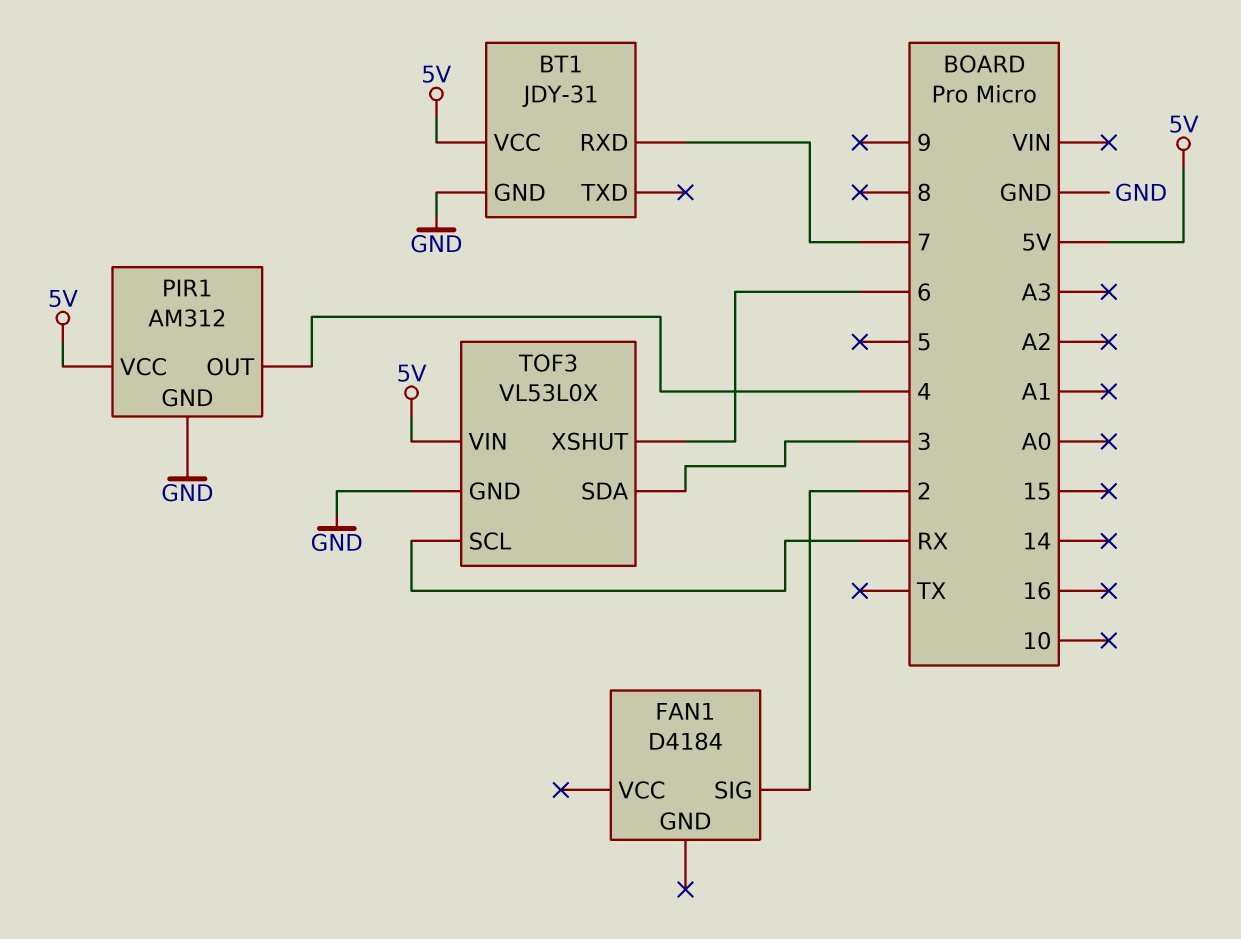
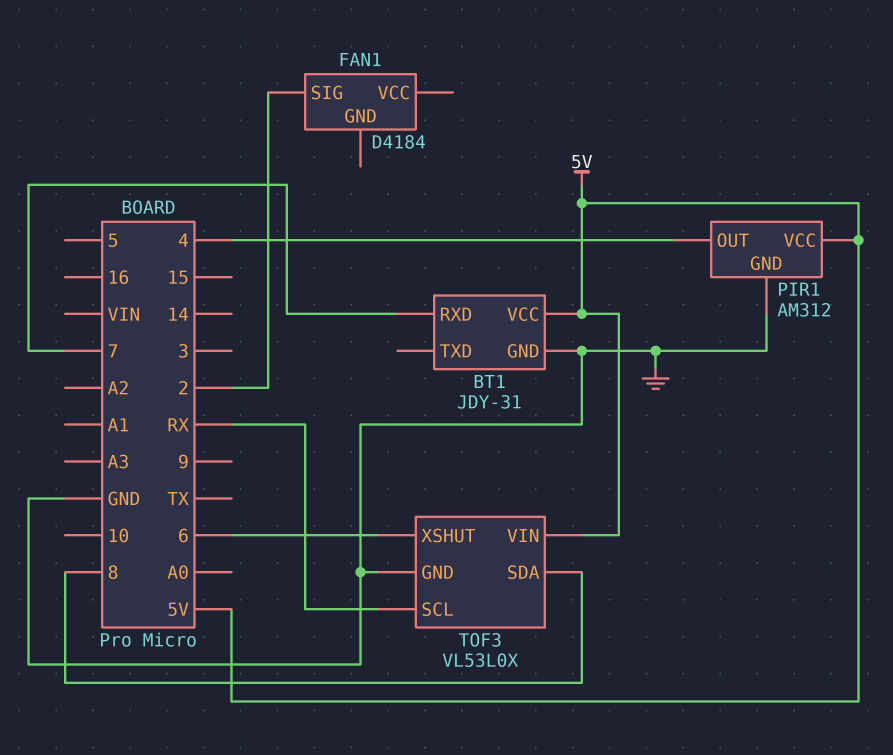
TOF3 pin SDA: 3 -> 8

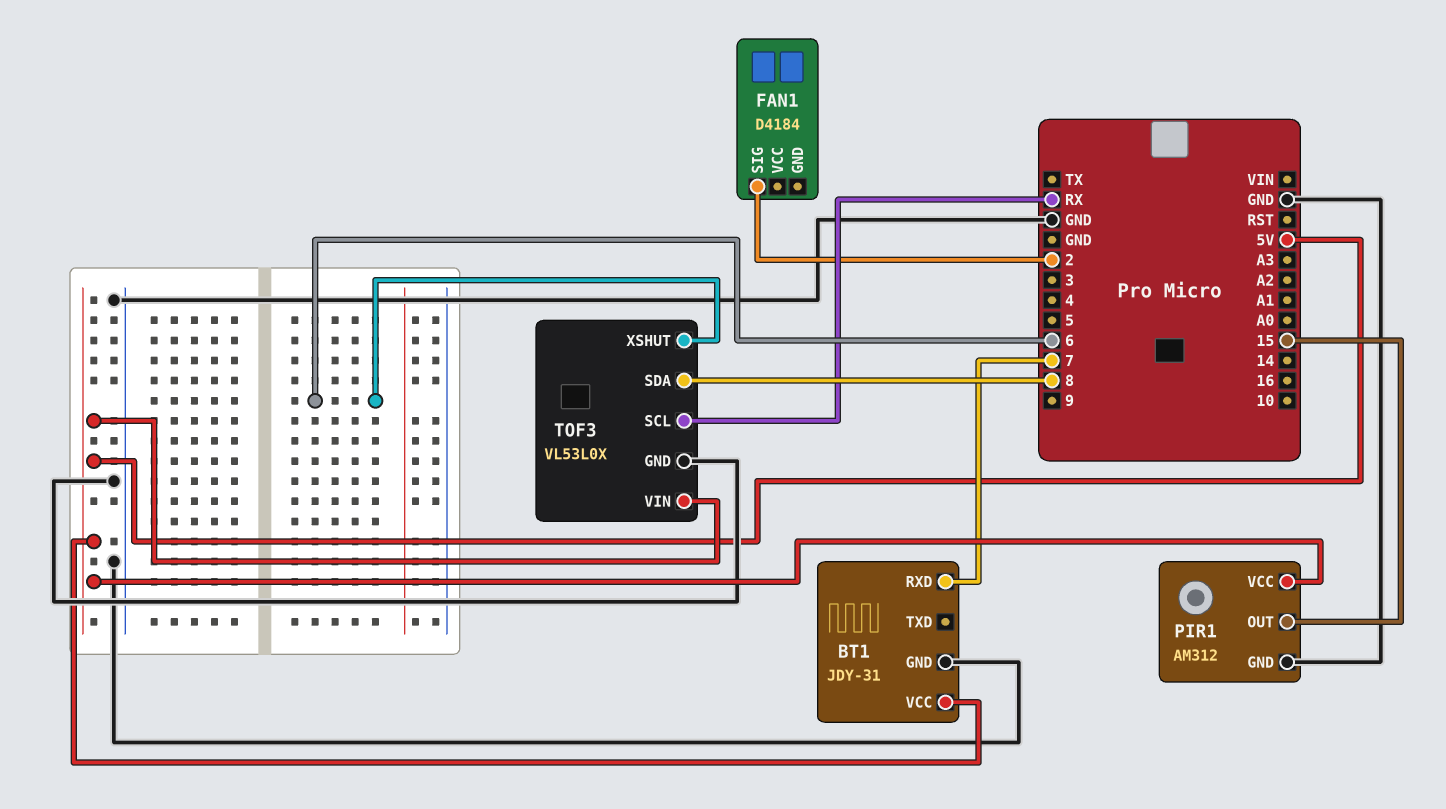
PIR1 pin OUT: 4 -> 15

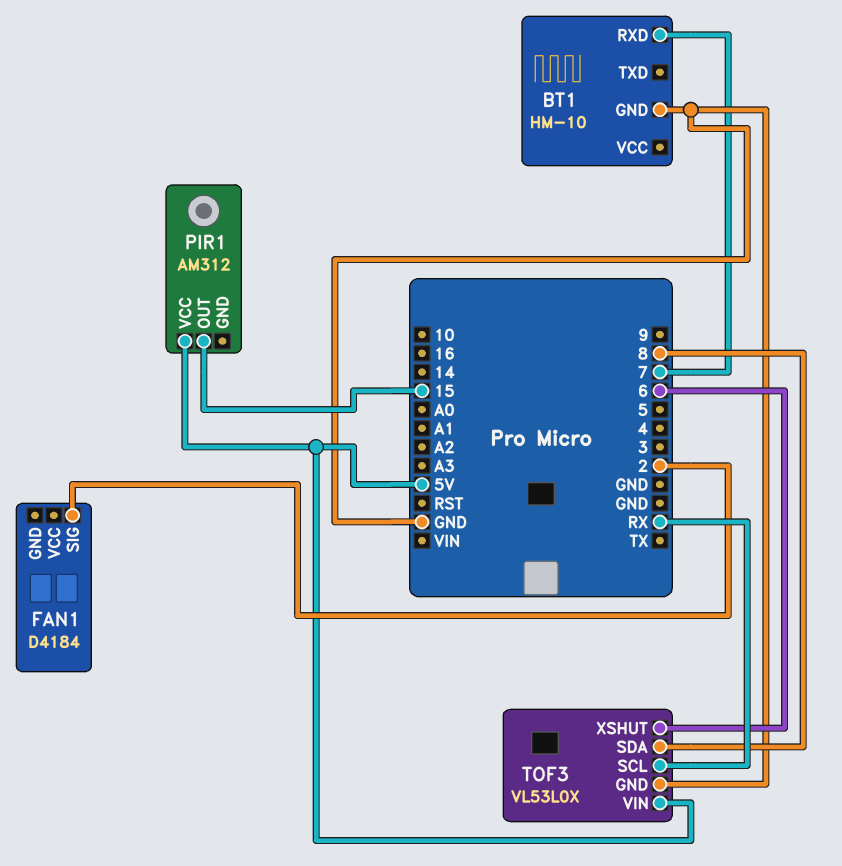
BT1: JDY-31 -> HM-10
BT1 pin VCC: 5V -> none
PIR1 pin GND: GND -> none

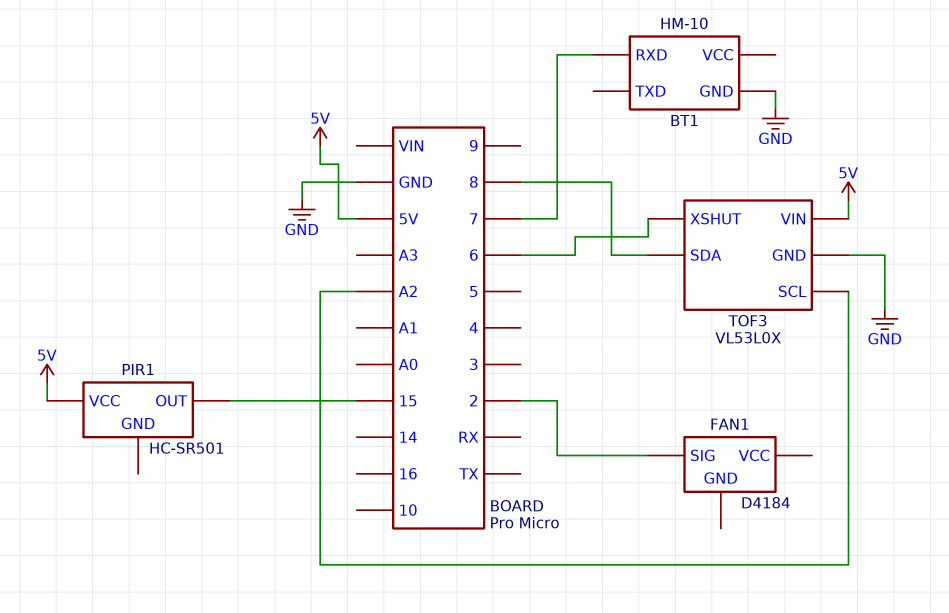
PIR1: AM312 -> HC-SR501
TOF3 pin SCL: RX -> A2

